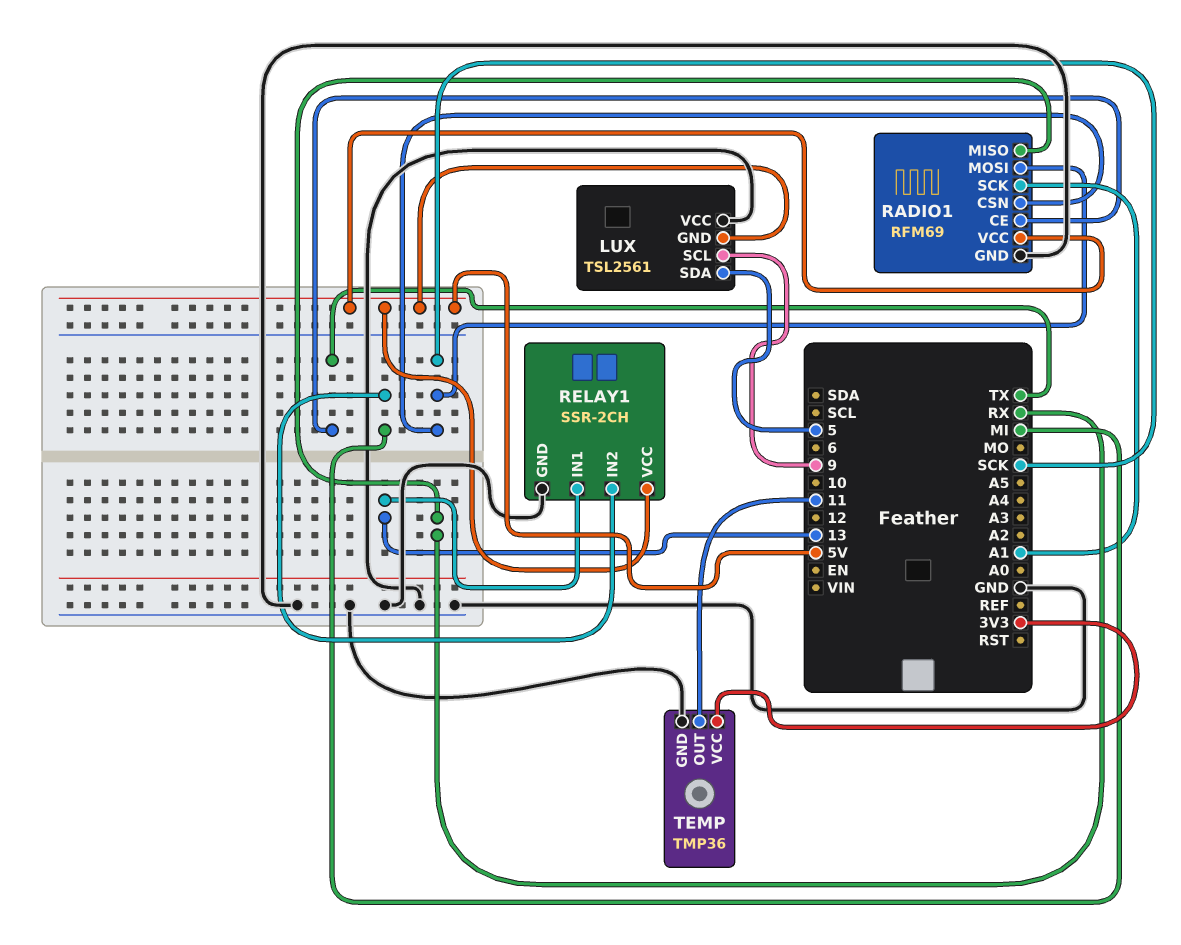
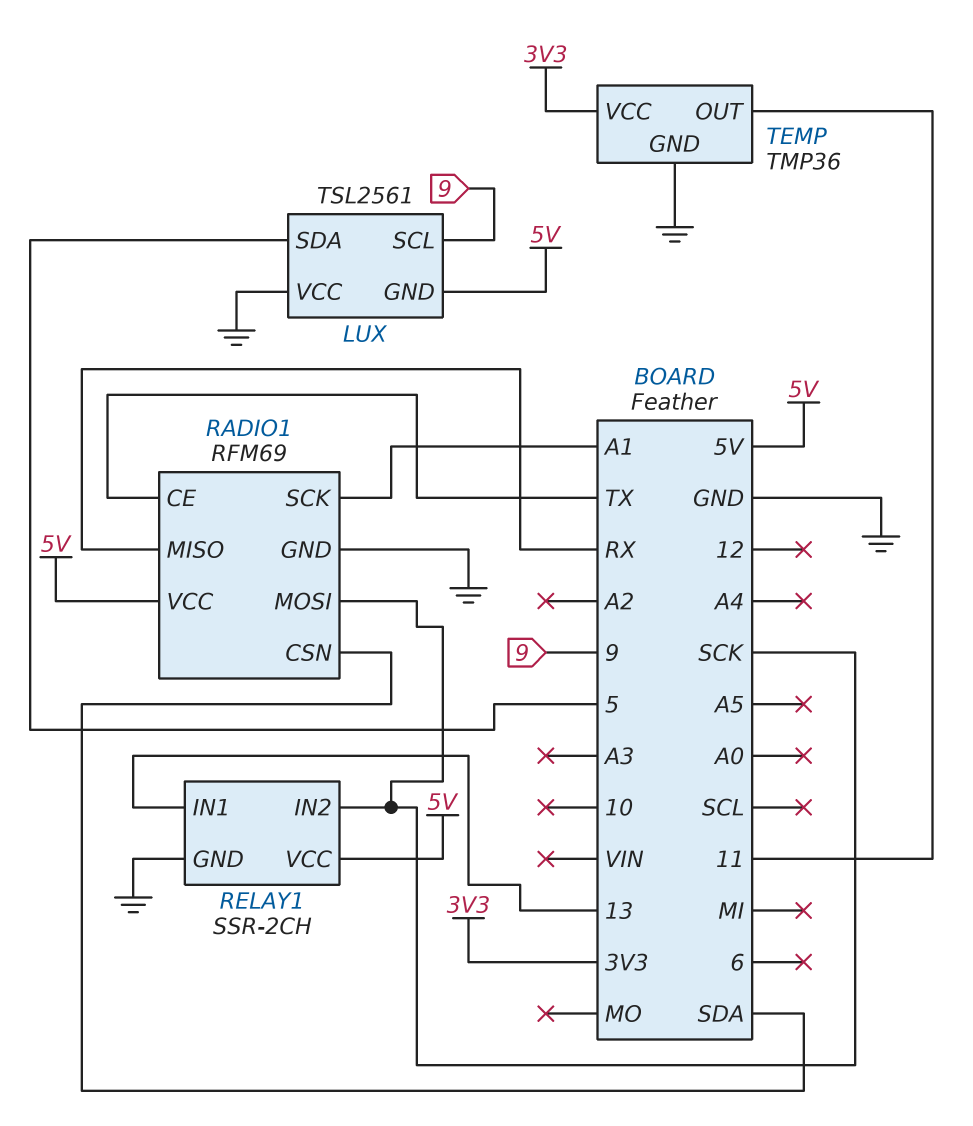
RADIO1 pin CSN: SCK -> SDA
RELAY1 pin IN2: MI -> SCK

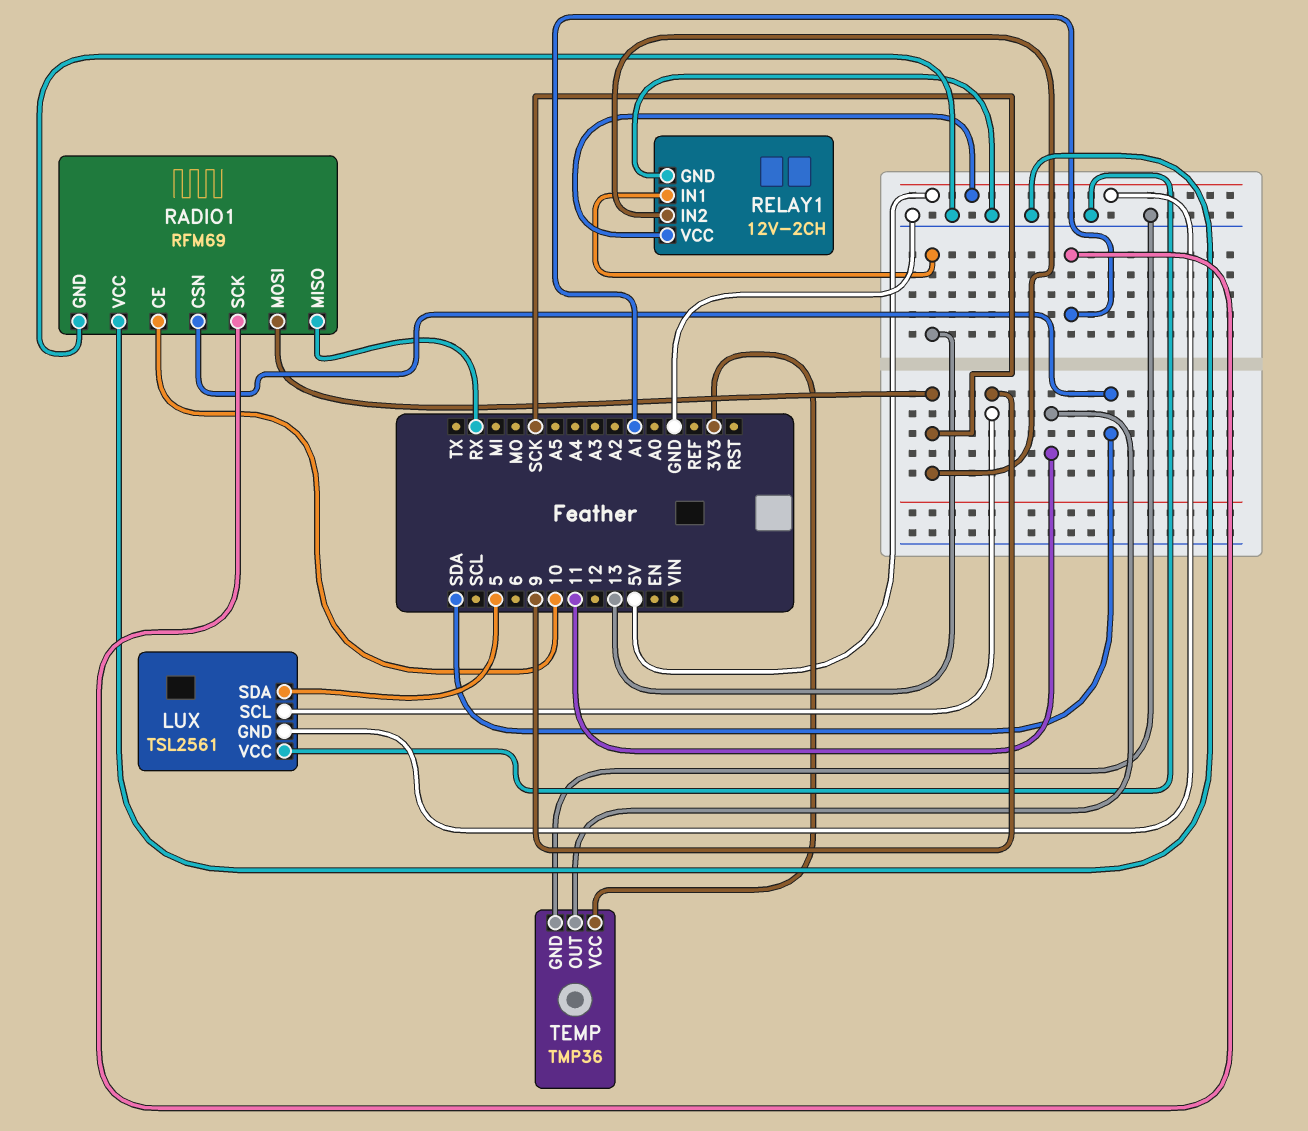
RADIO1 pin CE: TX -> 10
RADIO1 pin VCC: 5V -> GND
RELAY1: SSR-2CH -> 12V-2CH

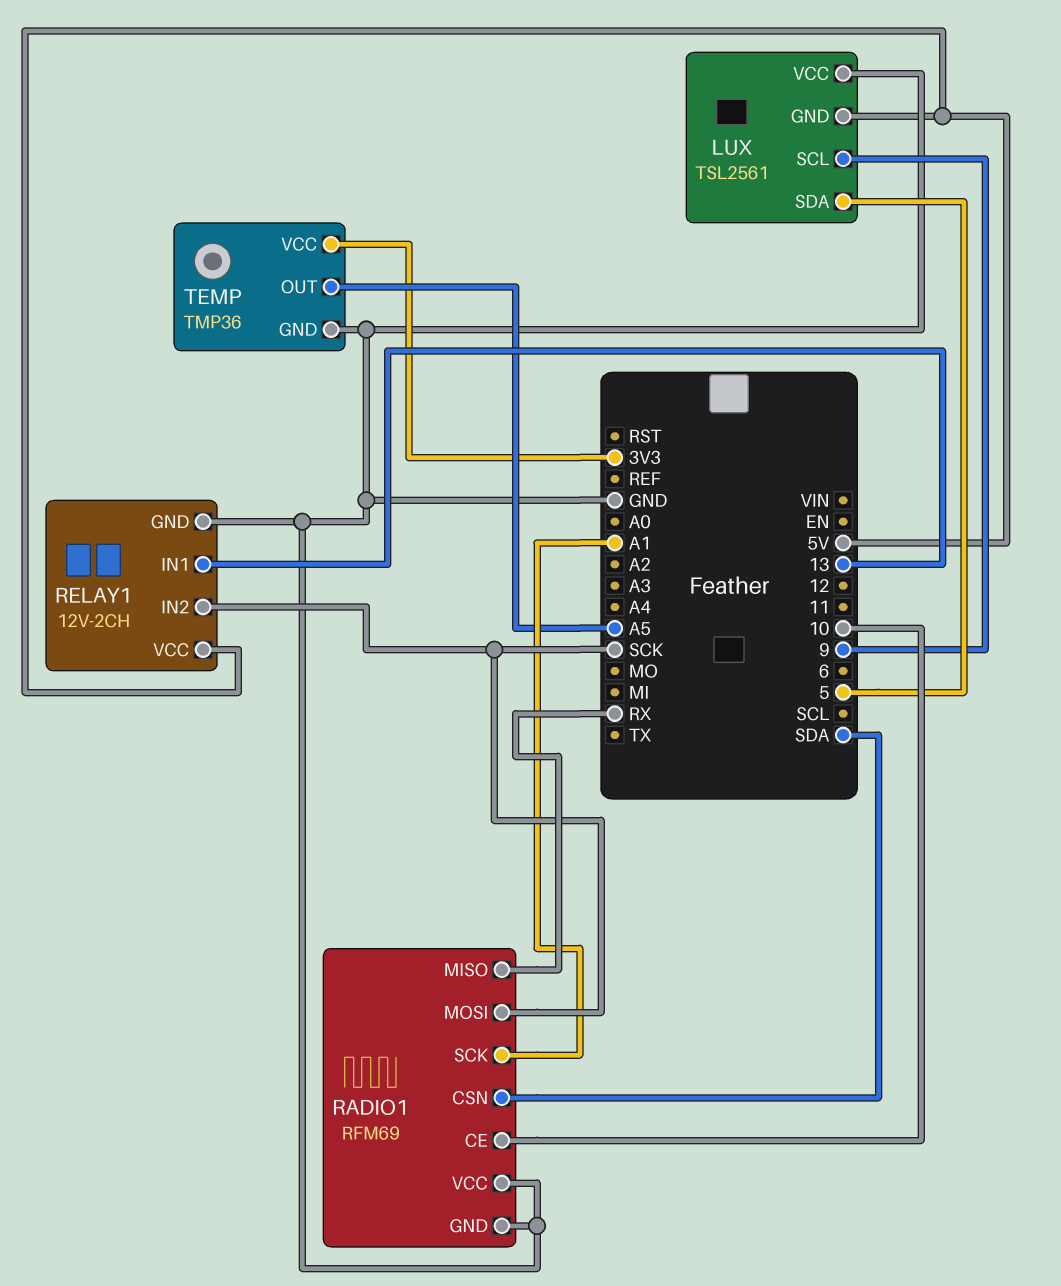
TEMP pin OUT: 11 -> A5

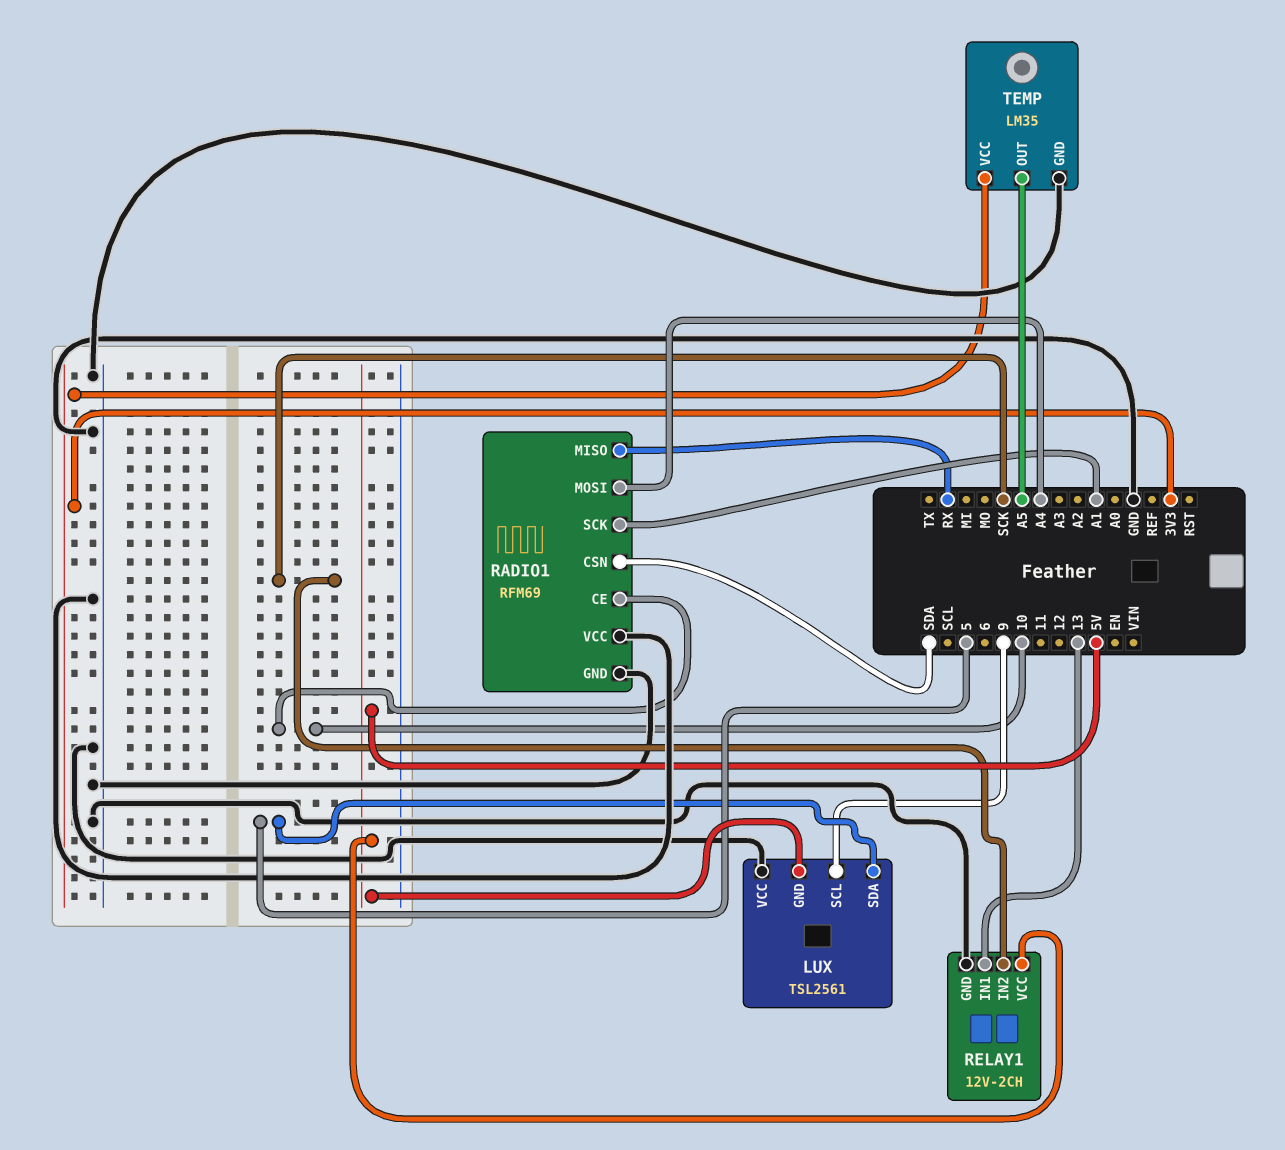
RADIO1 pin MOSI: SCK -> A4
TEMP: TMP36 -> LM35

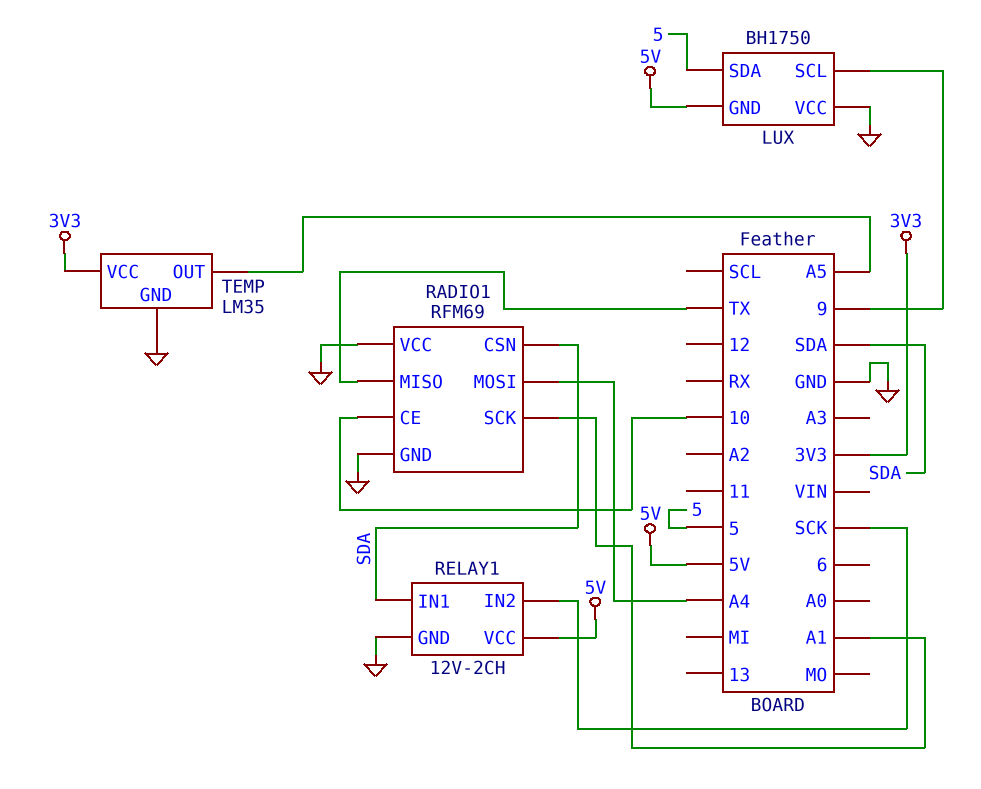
LUX: TSL2561 -> BH1750
RADIO1 pin MISO: RX -> TX
RELAY1 pin IN1: 13 -> SDA

